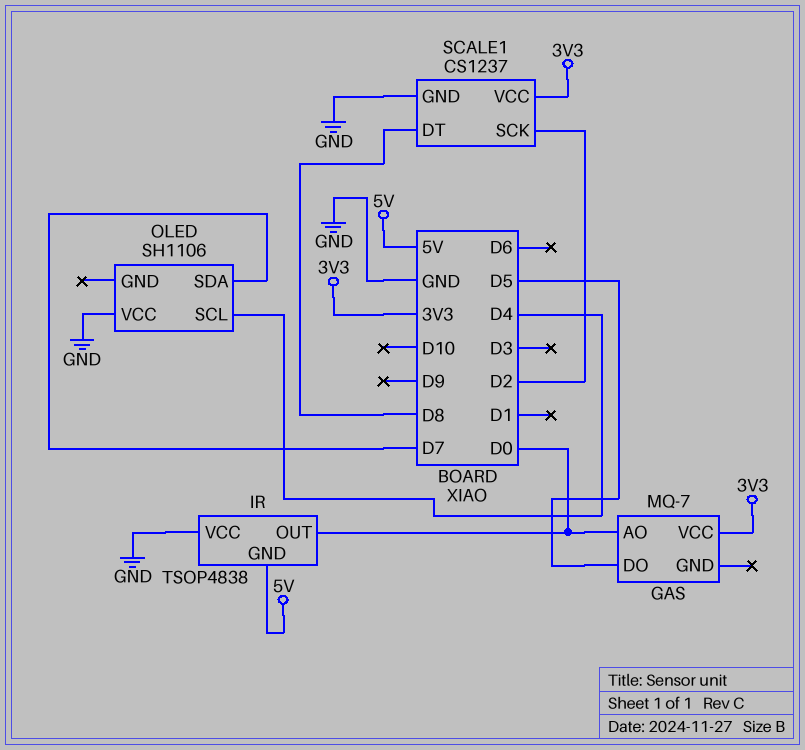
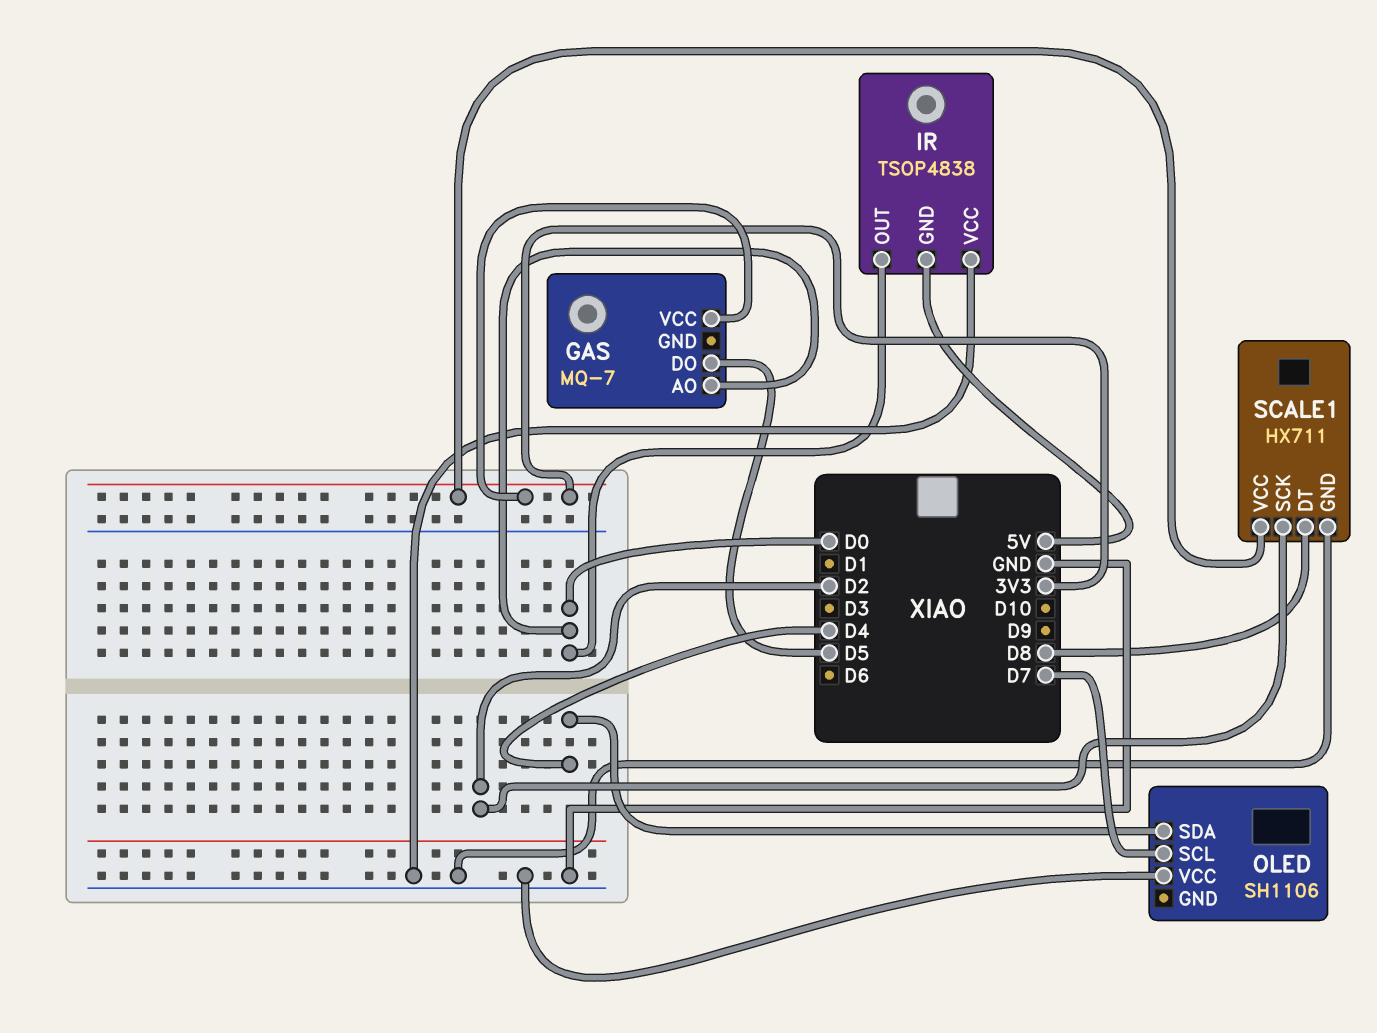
OLED pin SCL: D4 -> D7
OLED pin SDA: D7 -> D4
SCALE1: CS1237 -> HX711

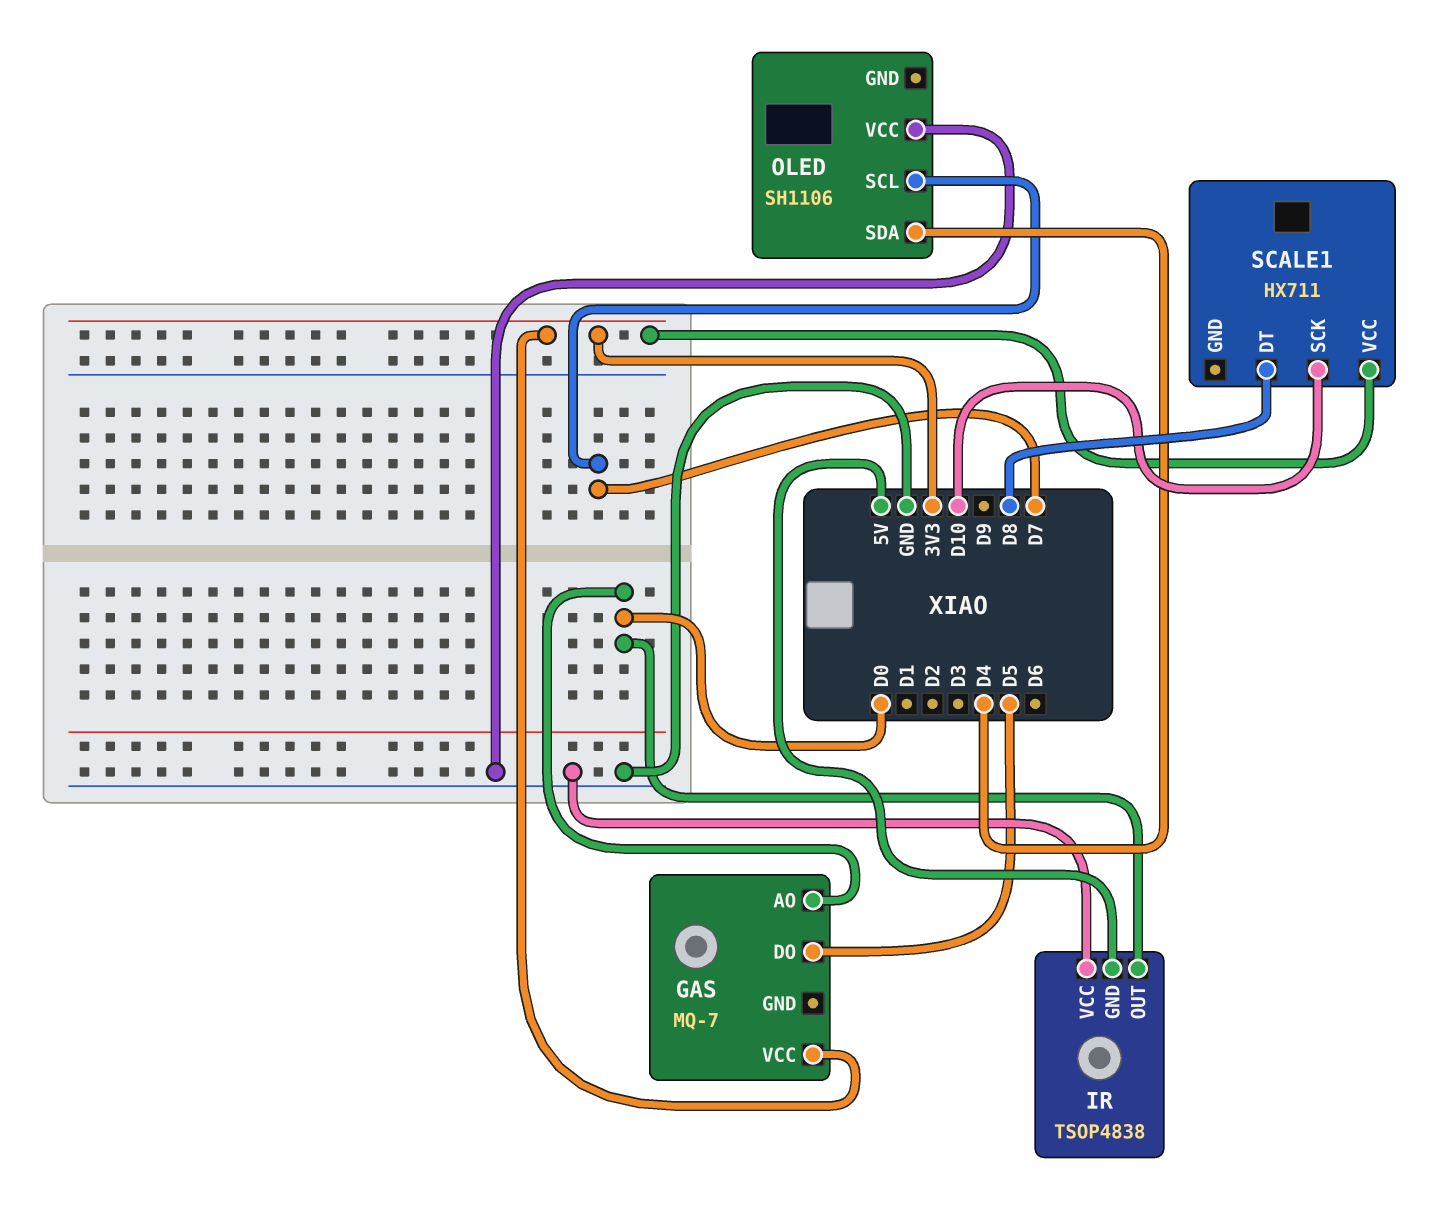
SCALE1 pin GND: GND -> none
SCALE1 pin SCK: D2 -> D10

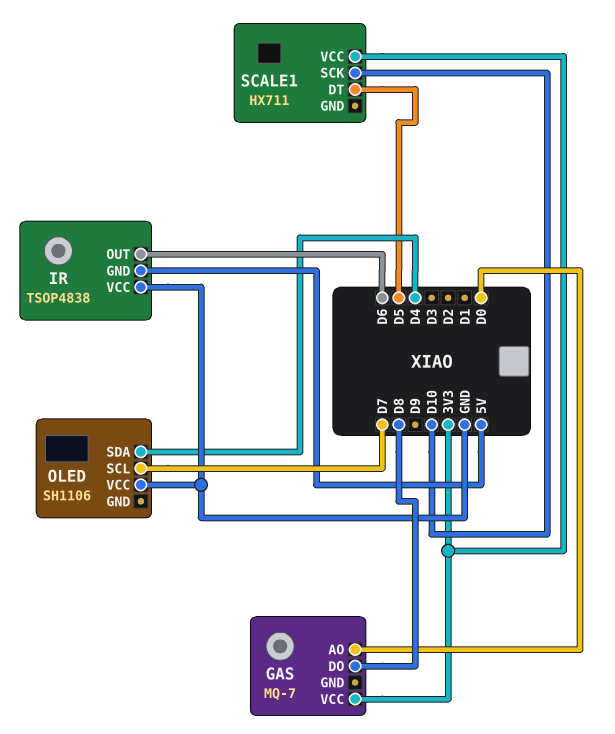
GAS pin DO: D5 -> D8
IR pin OUT: D0 -> D6
SCALE1 pin DT: D8 -> D5

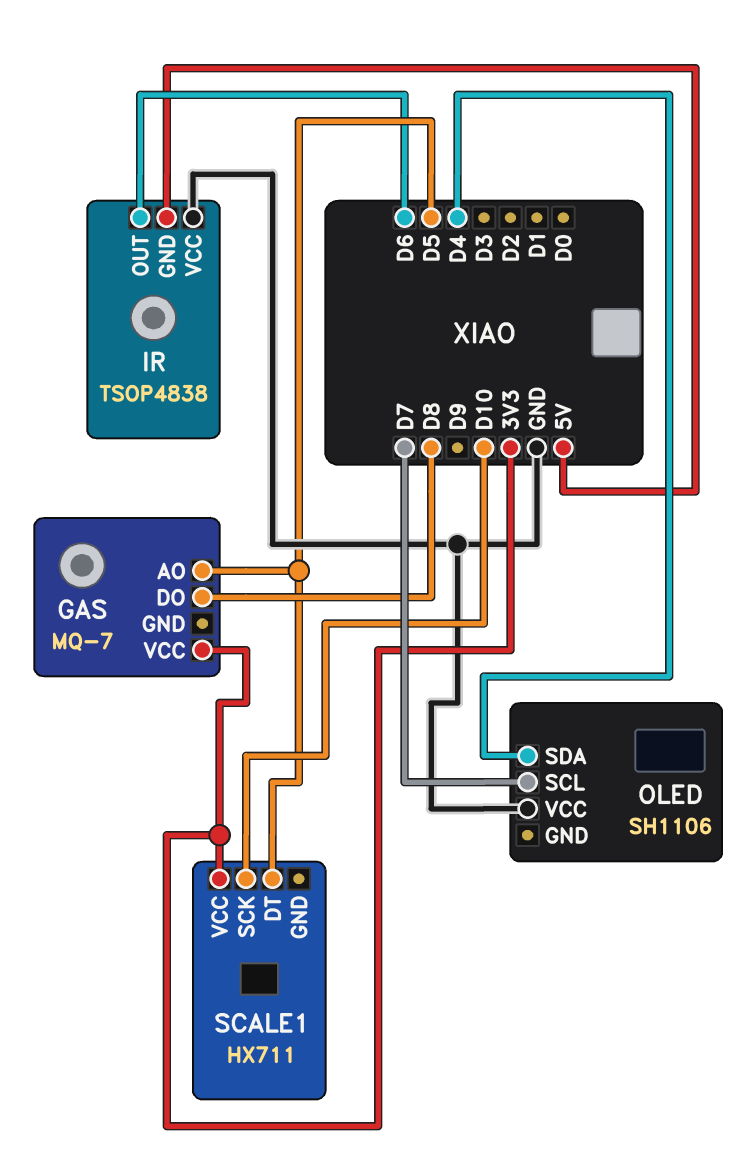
GAS pin AO: D0 -> D5

